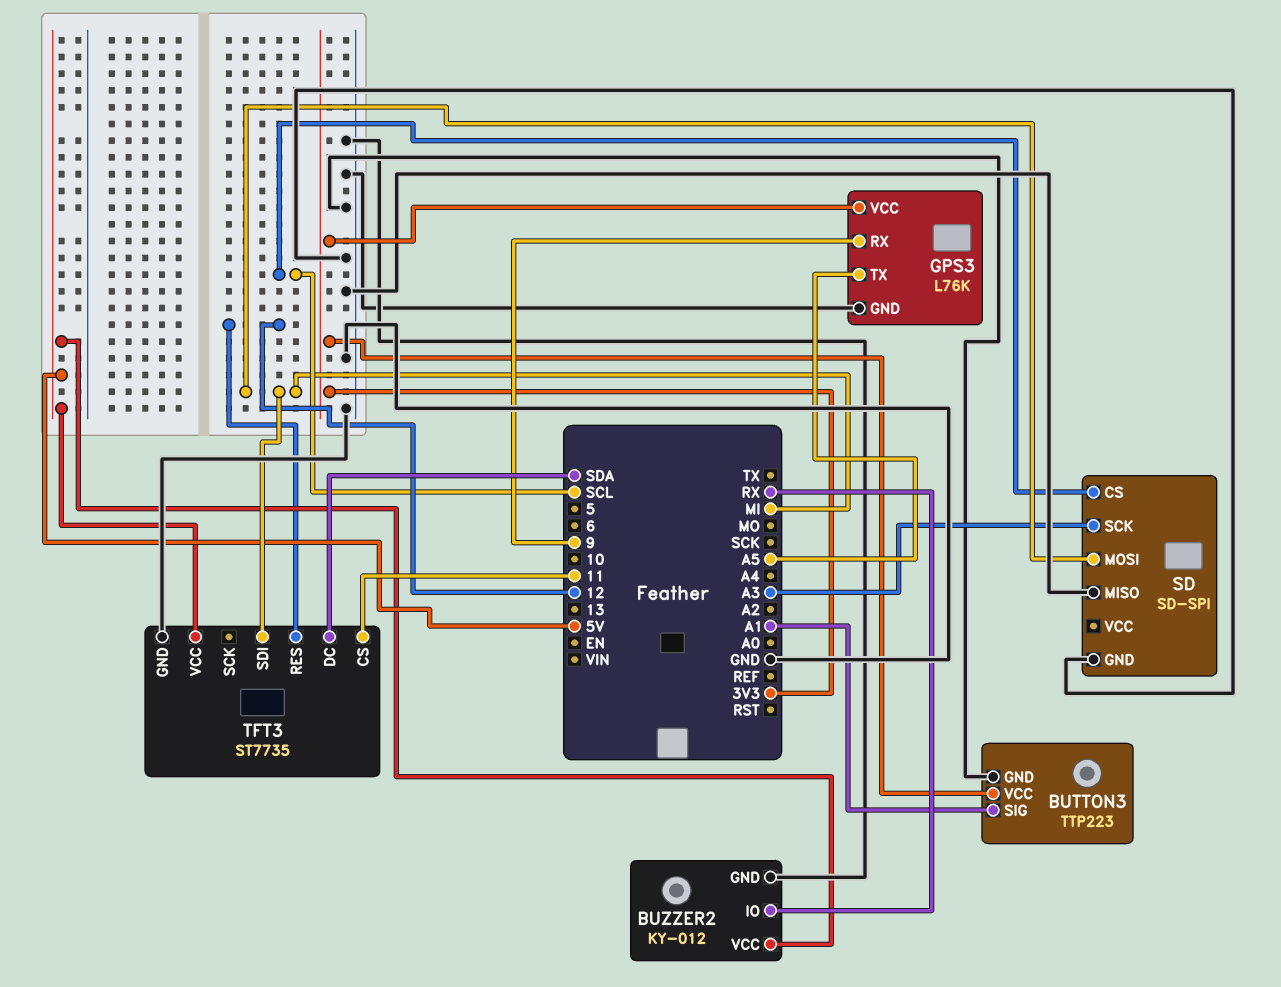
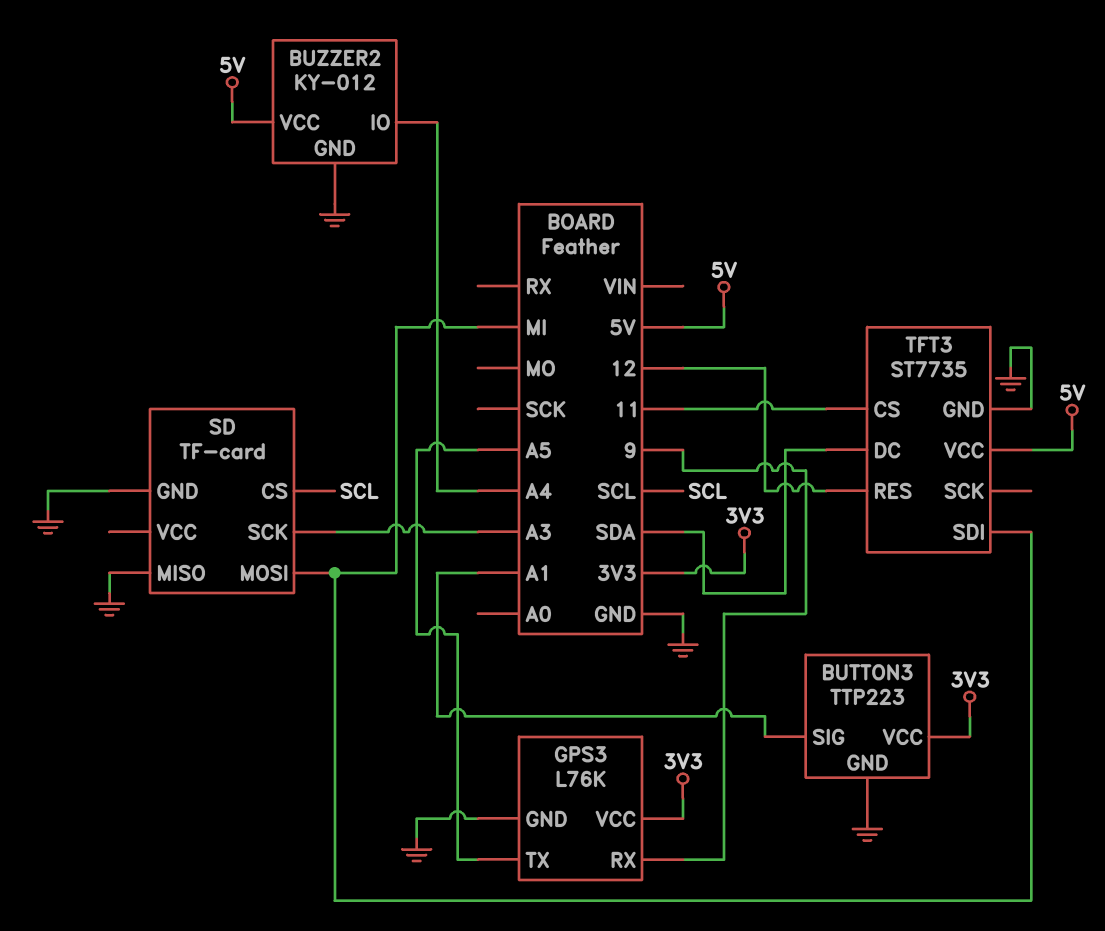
BUZZER2 pin IO: RX -> A4
SD: SD-SPI -> TF-card

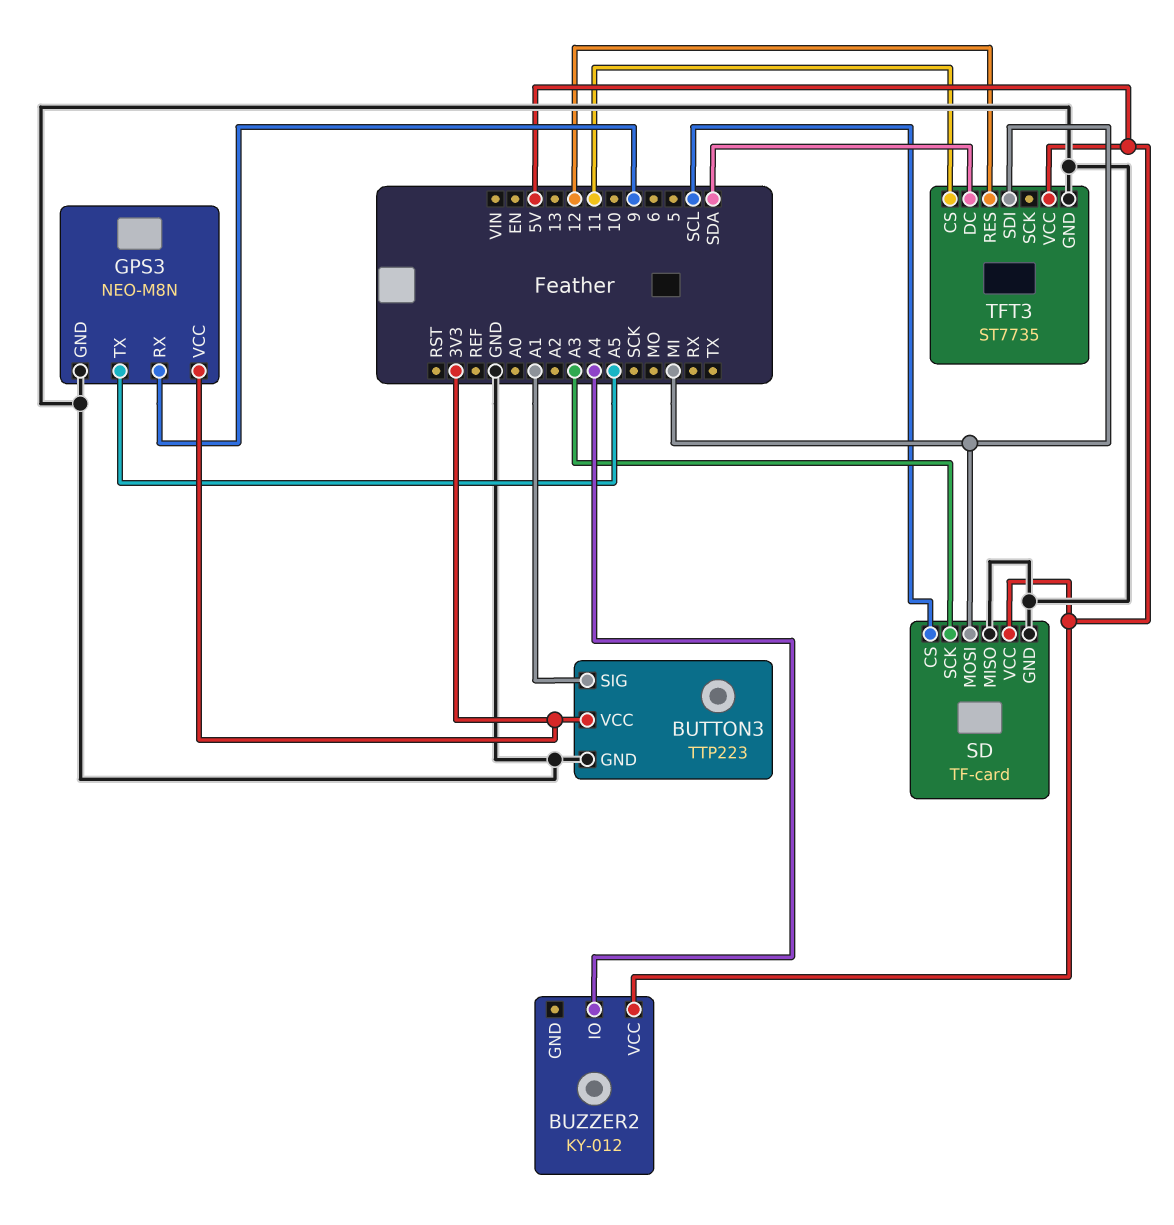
BUZZER2 pin GND: GND -> none
GPS3: L76K -> NEO-M8N
SD pin VCC: none -> 5V

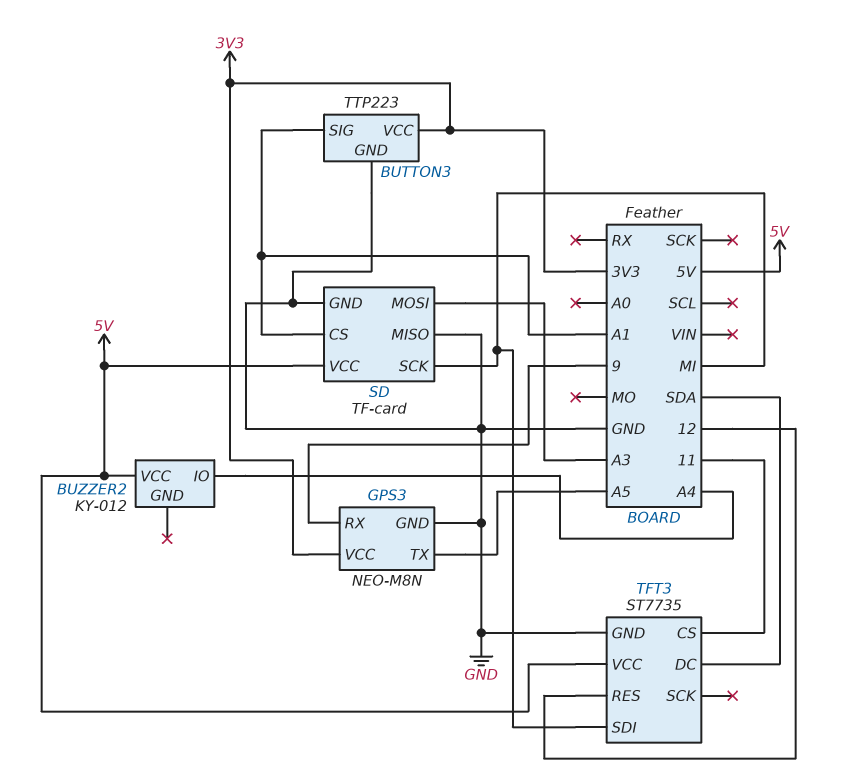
SD pin CS: SCL -> A1
SD pin MOSI: MI -> A3
SD pin SCK: A3 -> MI

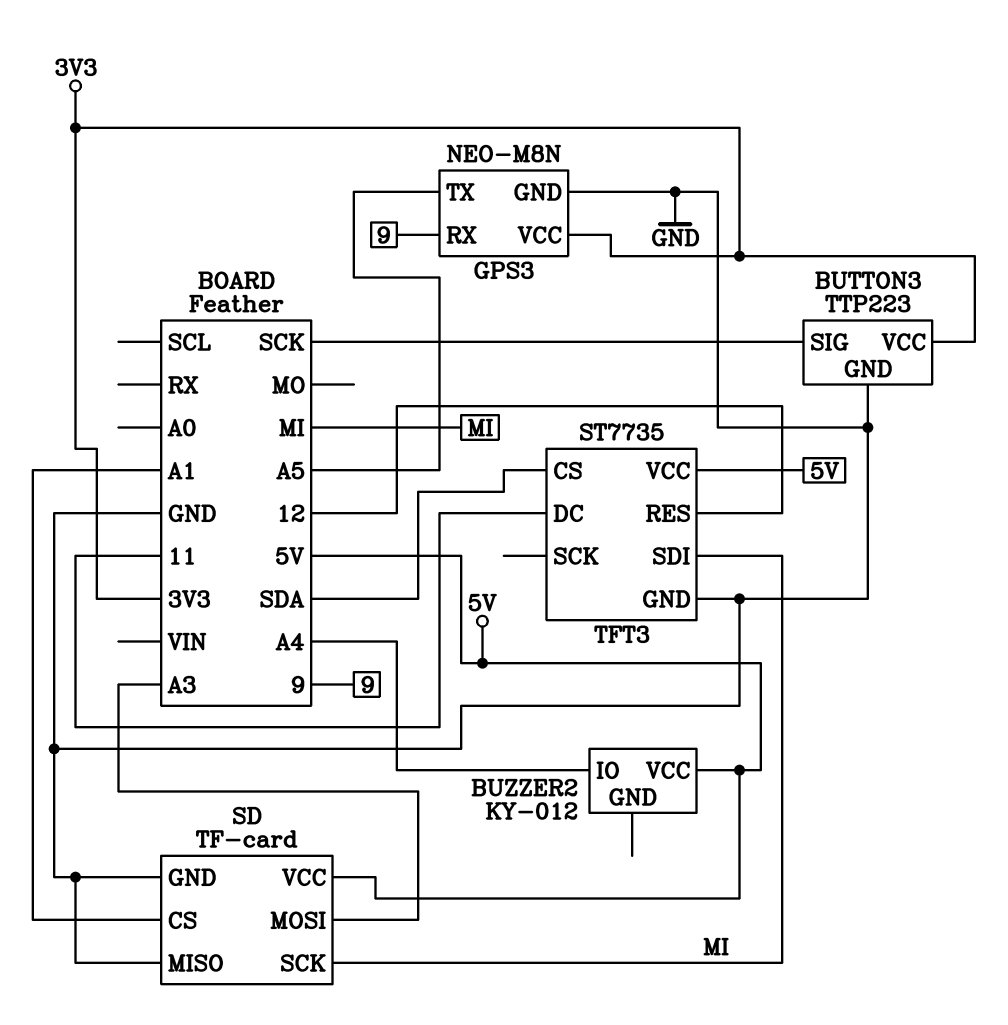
BUTTON3 pin SIG: A1 -> SCK
TFT3 pin CS: 11 -> SDA
TFT3 pin DC: SDA -> 11

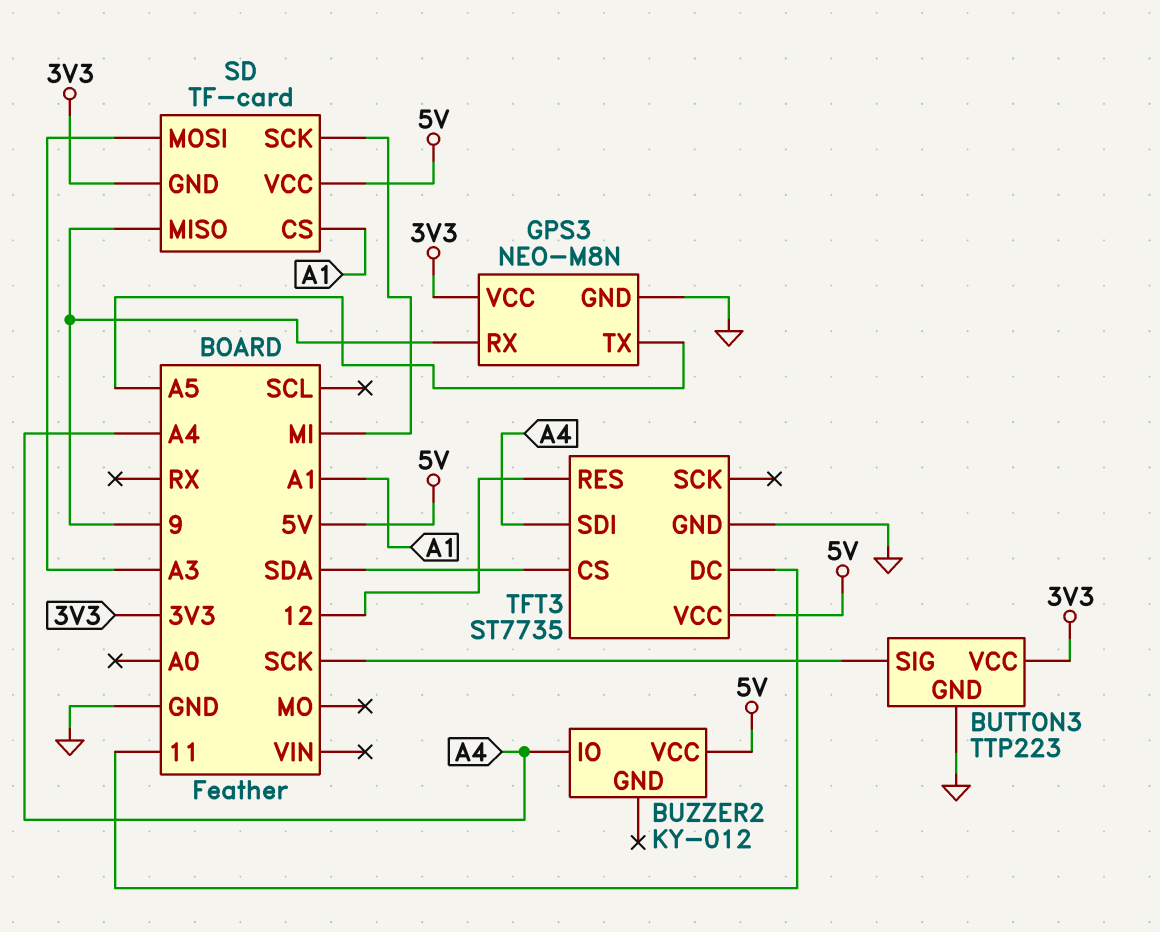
SD pin GND: GND -> 3V3
SD pin MISO: GND -> 9
TFT3 pin SDI: MI -> A4

